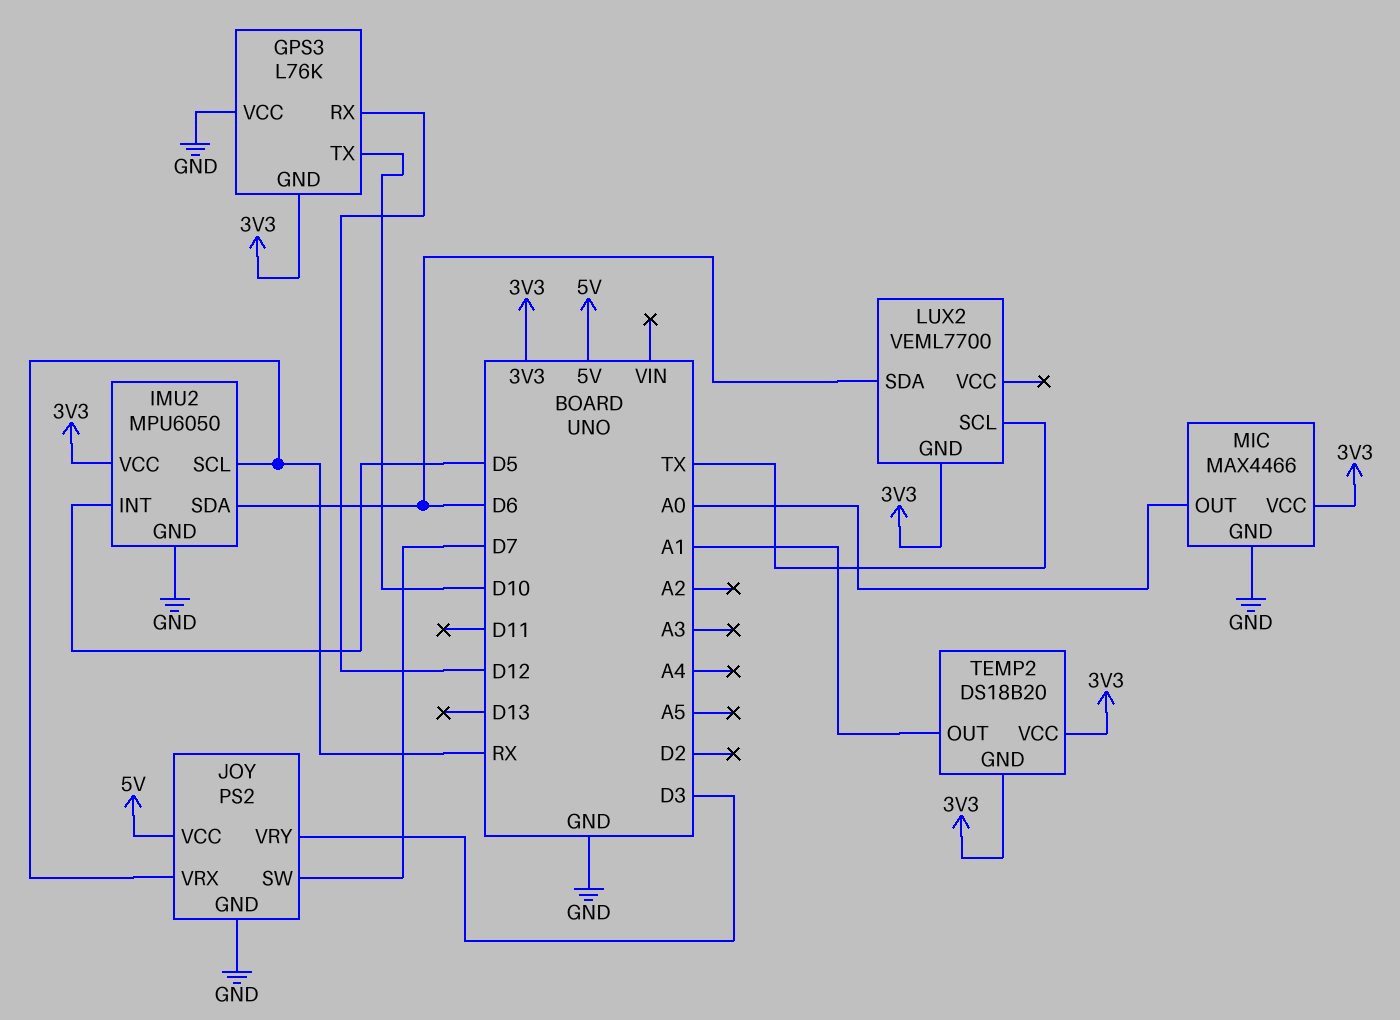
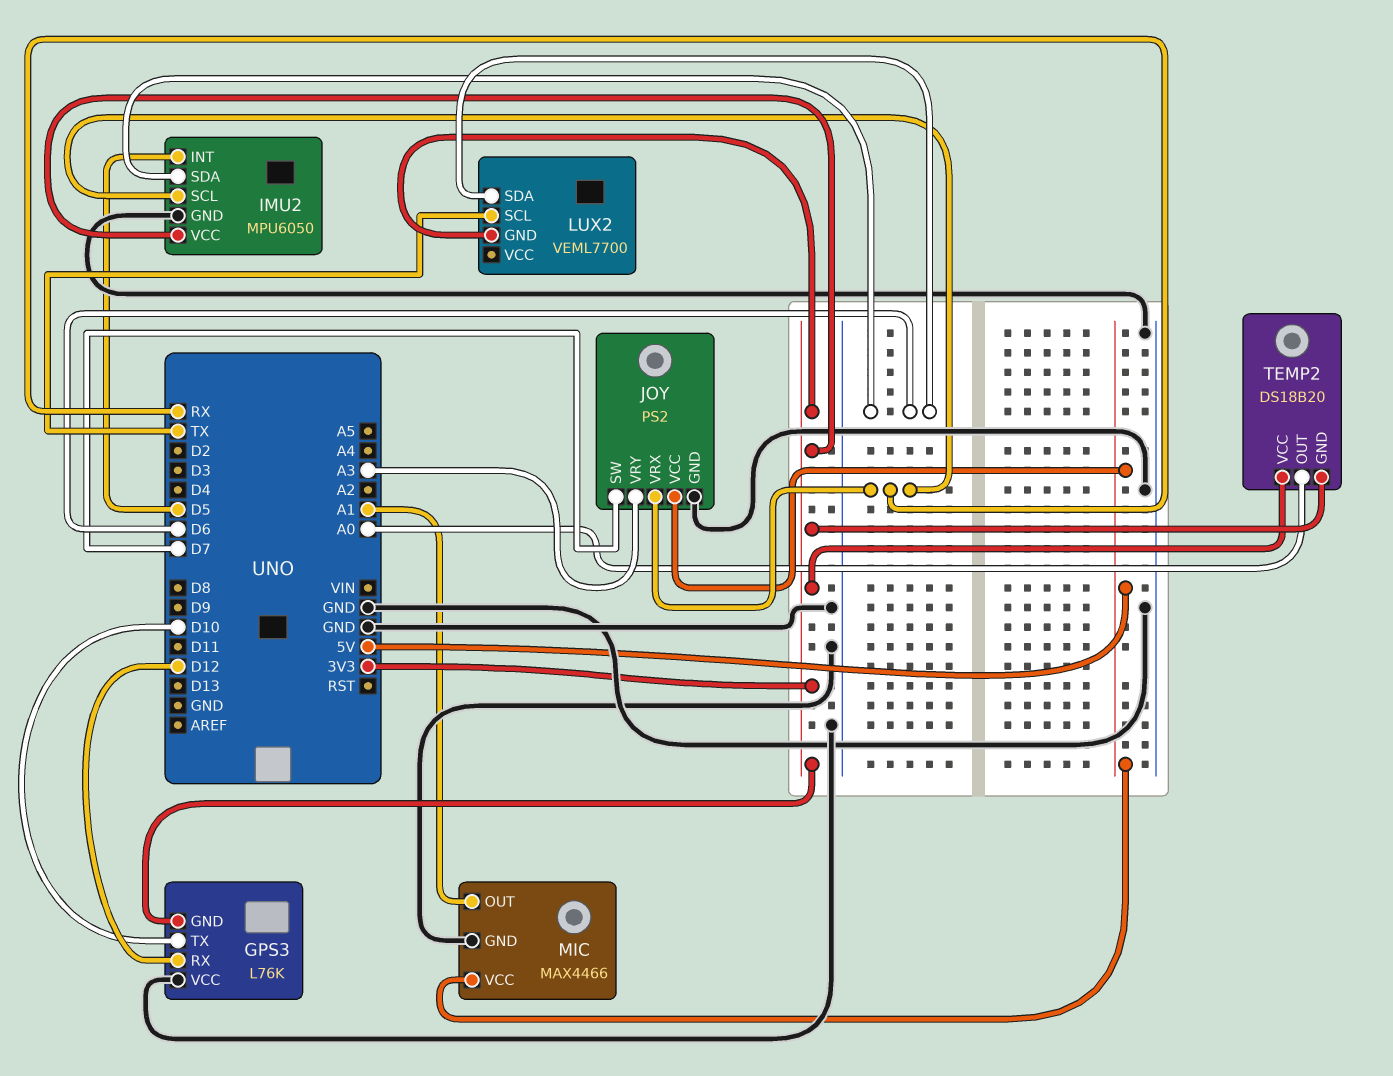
JOY pin VRY: D3 -> A3
MIC pin OUT: A0 -> A1
MIC pin VCC: 3V3 -> 5V
TEMP2 pin OUT: A1 -> A0

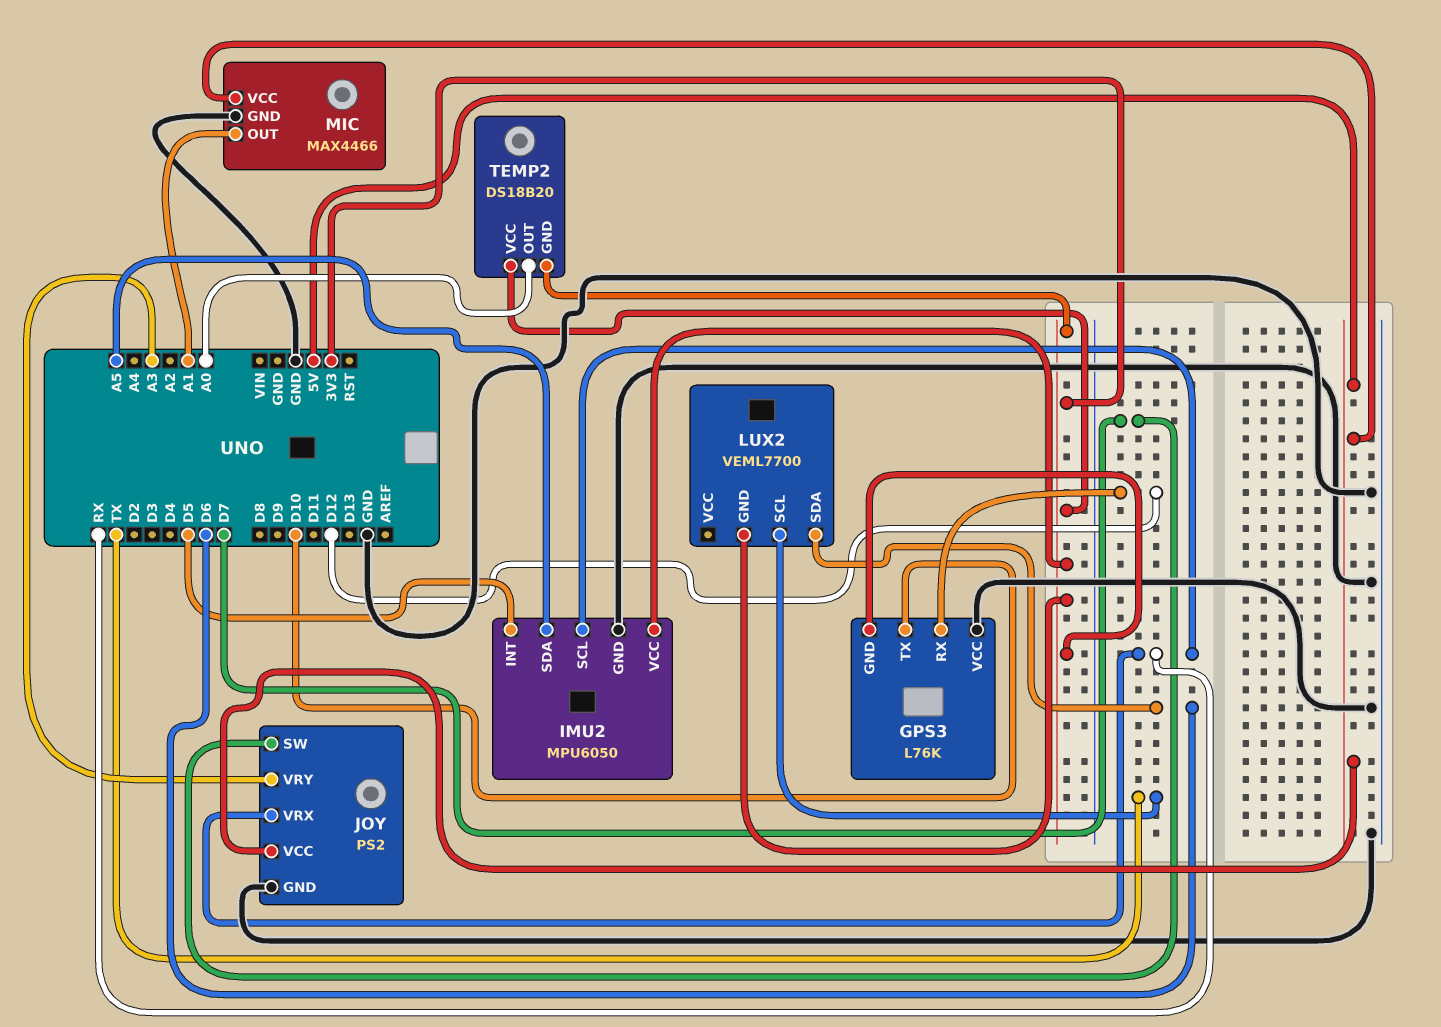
IMU2 pin SDA: D6 -> A5

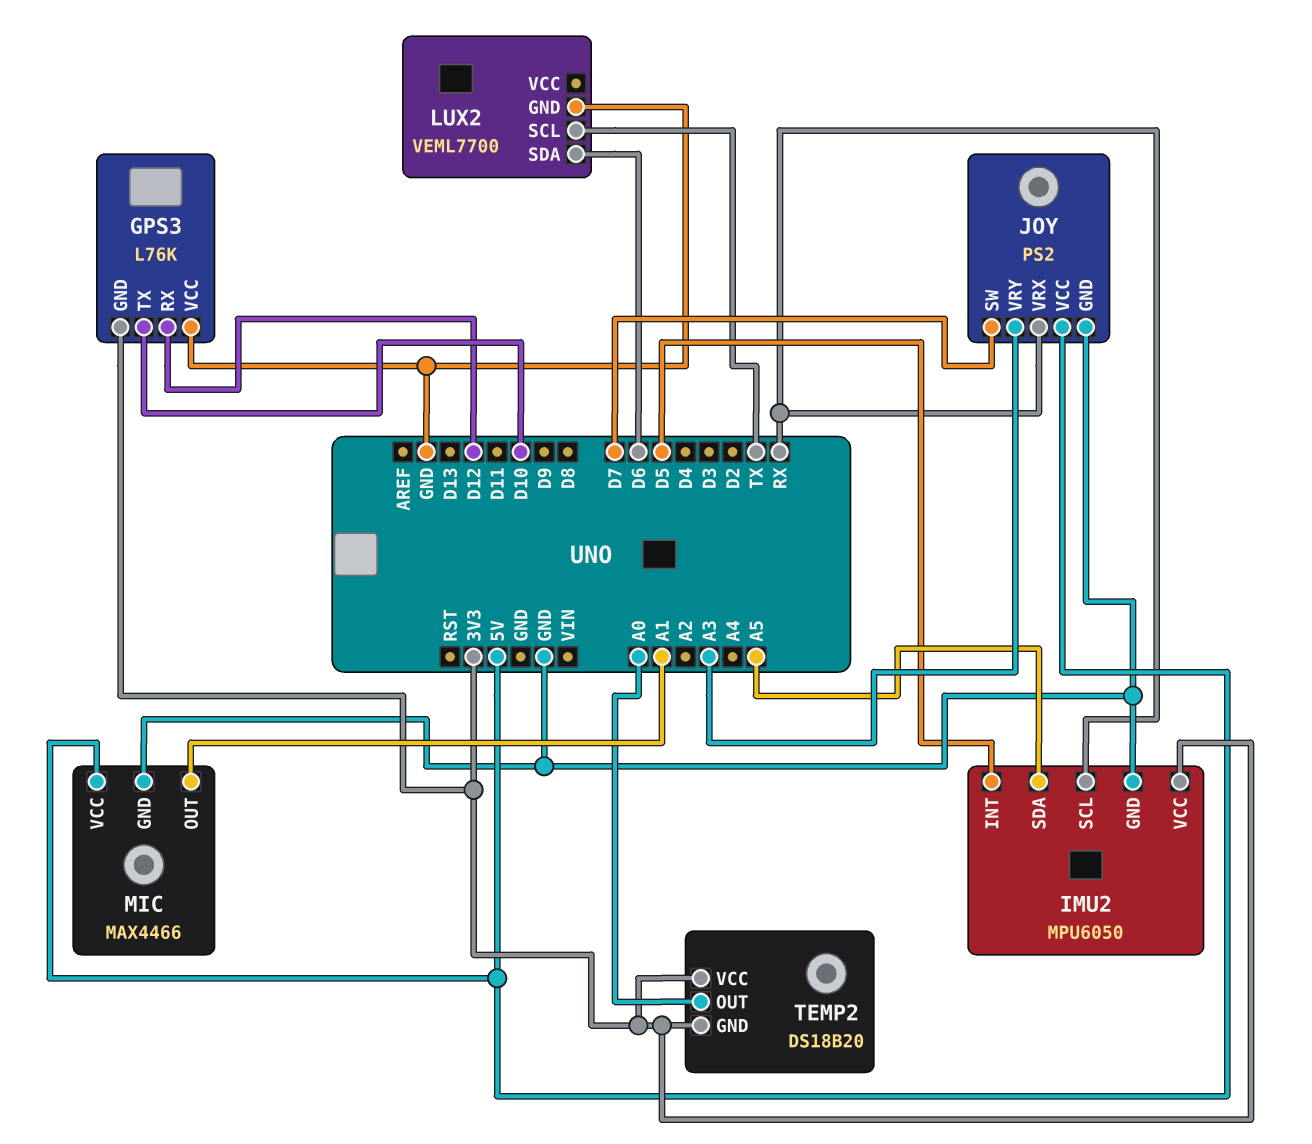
LUX2 pin GND: 3V3 -> GND

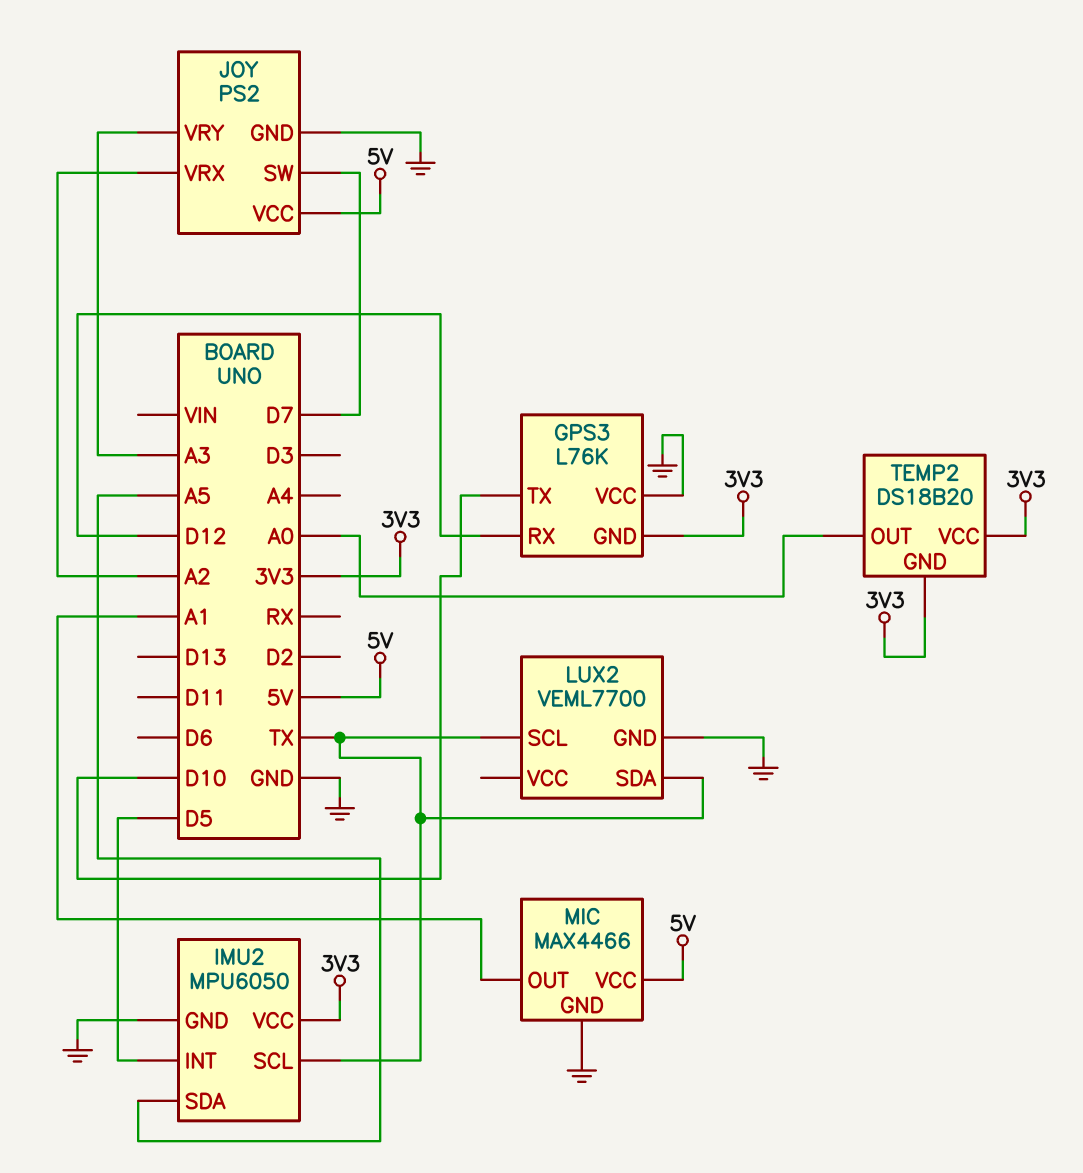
IMU2 pin SCL: RX -> TX
JOY pin VRX: RX -> A2
LUX2 pin SDA: D6 -> TX

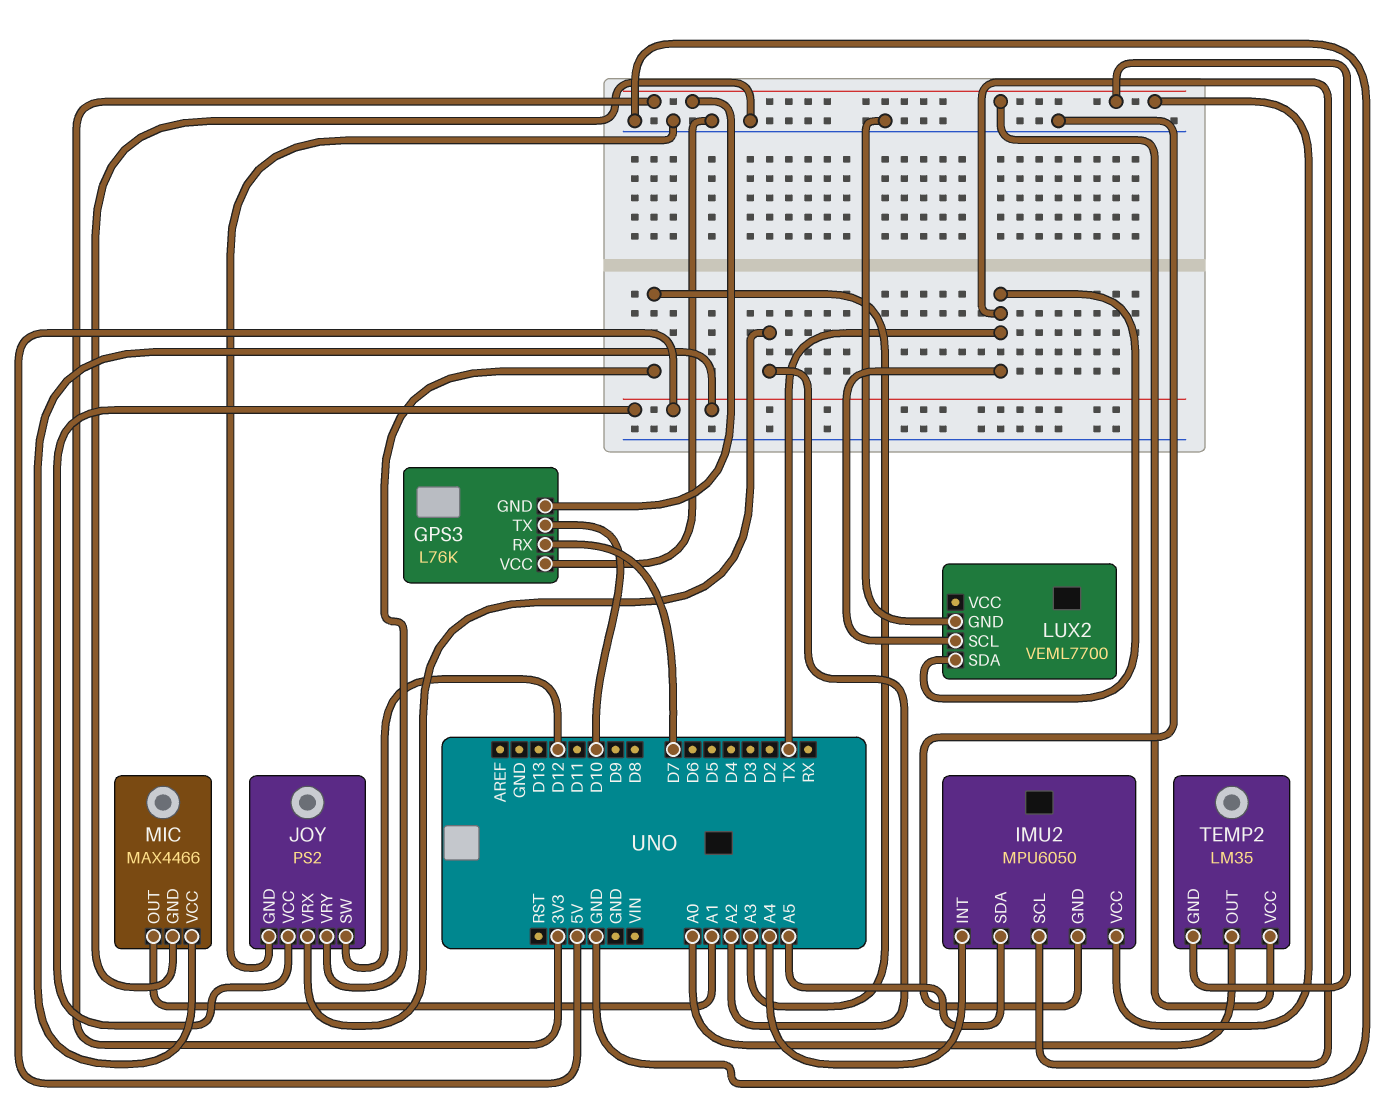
GPS3 pin RX: D12 -> D7
IMU2 pin INT: D5 -> A4
JOY pin SW: D7 -> D12
TEMP2: DS18B20 -> LM35

